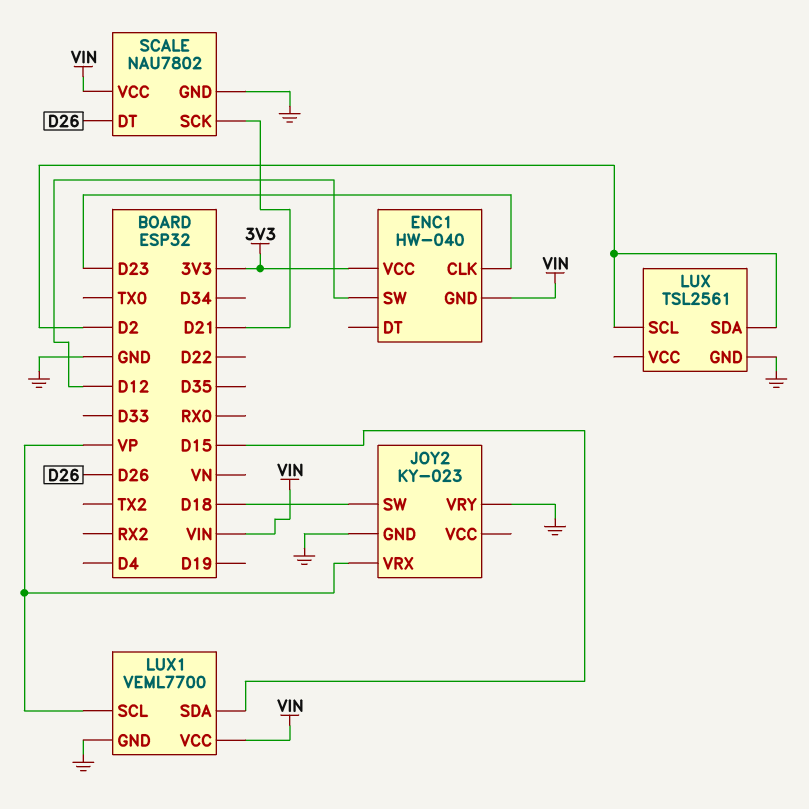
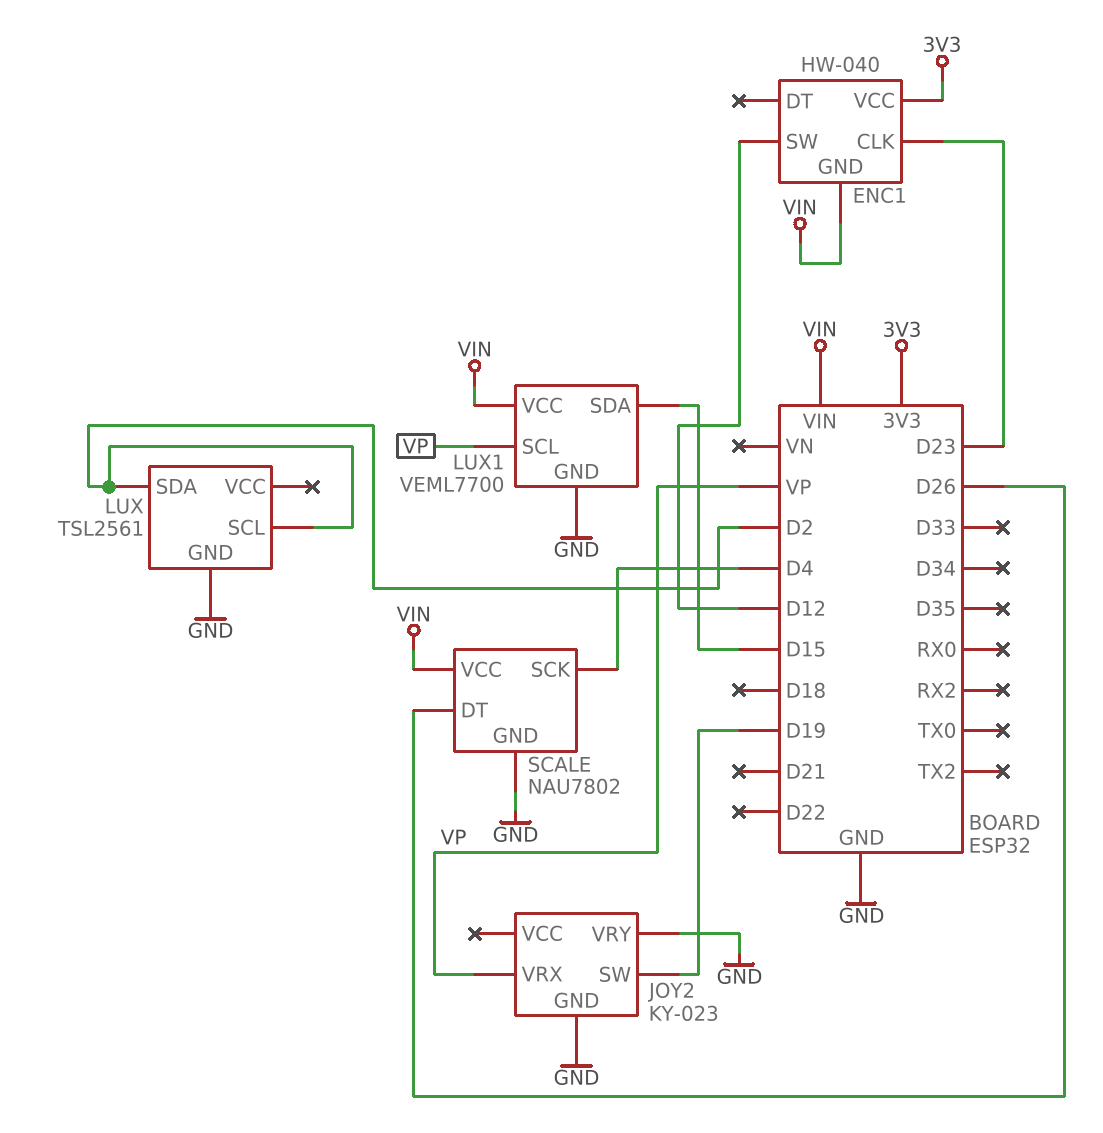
JOY2 pin SW: D18 -> D19
SCALE pin SCK: D21 -> D4

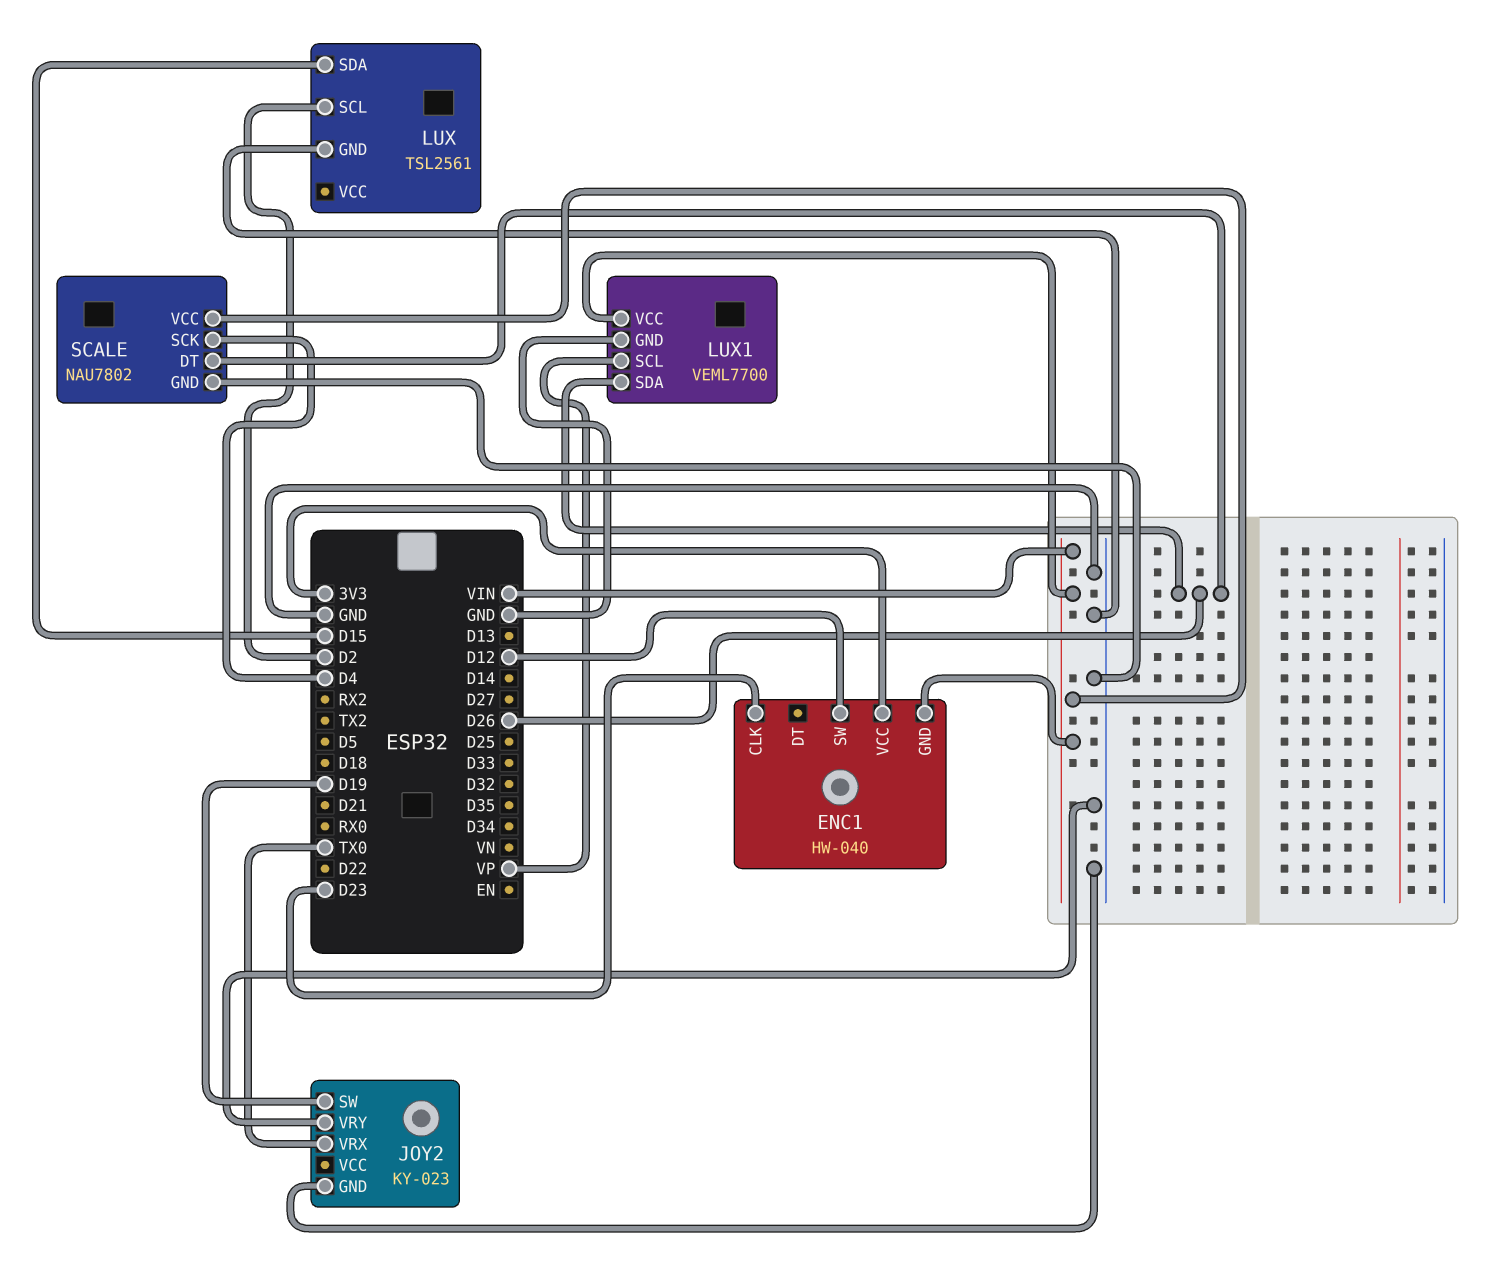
JOY2 pin VRX: VP -> TX0
LUX pin SDA: D2 -> D15
LUX1 pin SDA: D15 -> D26

